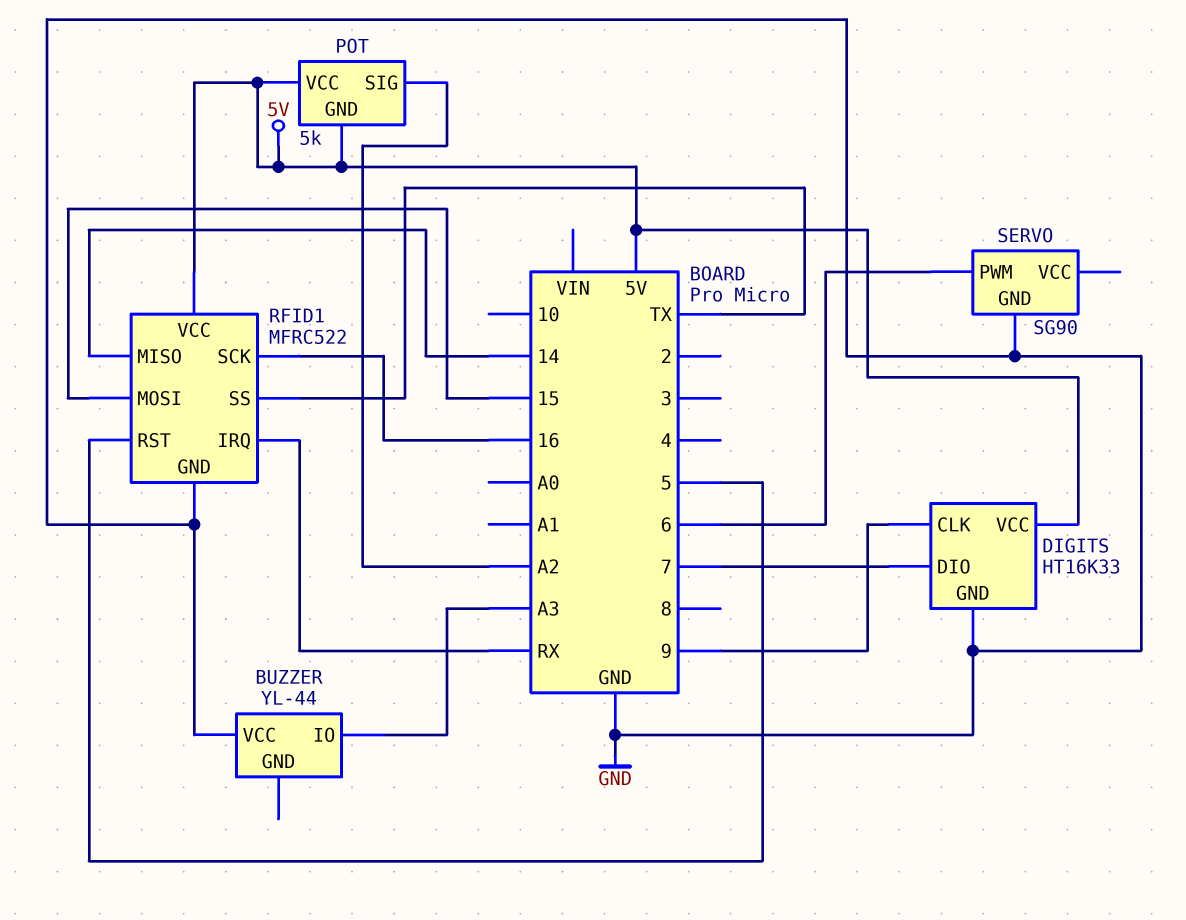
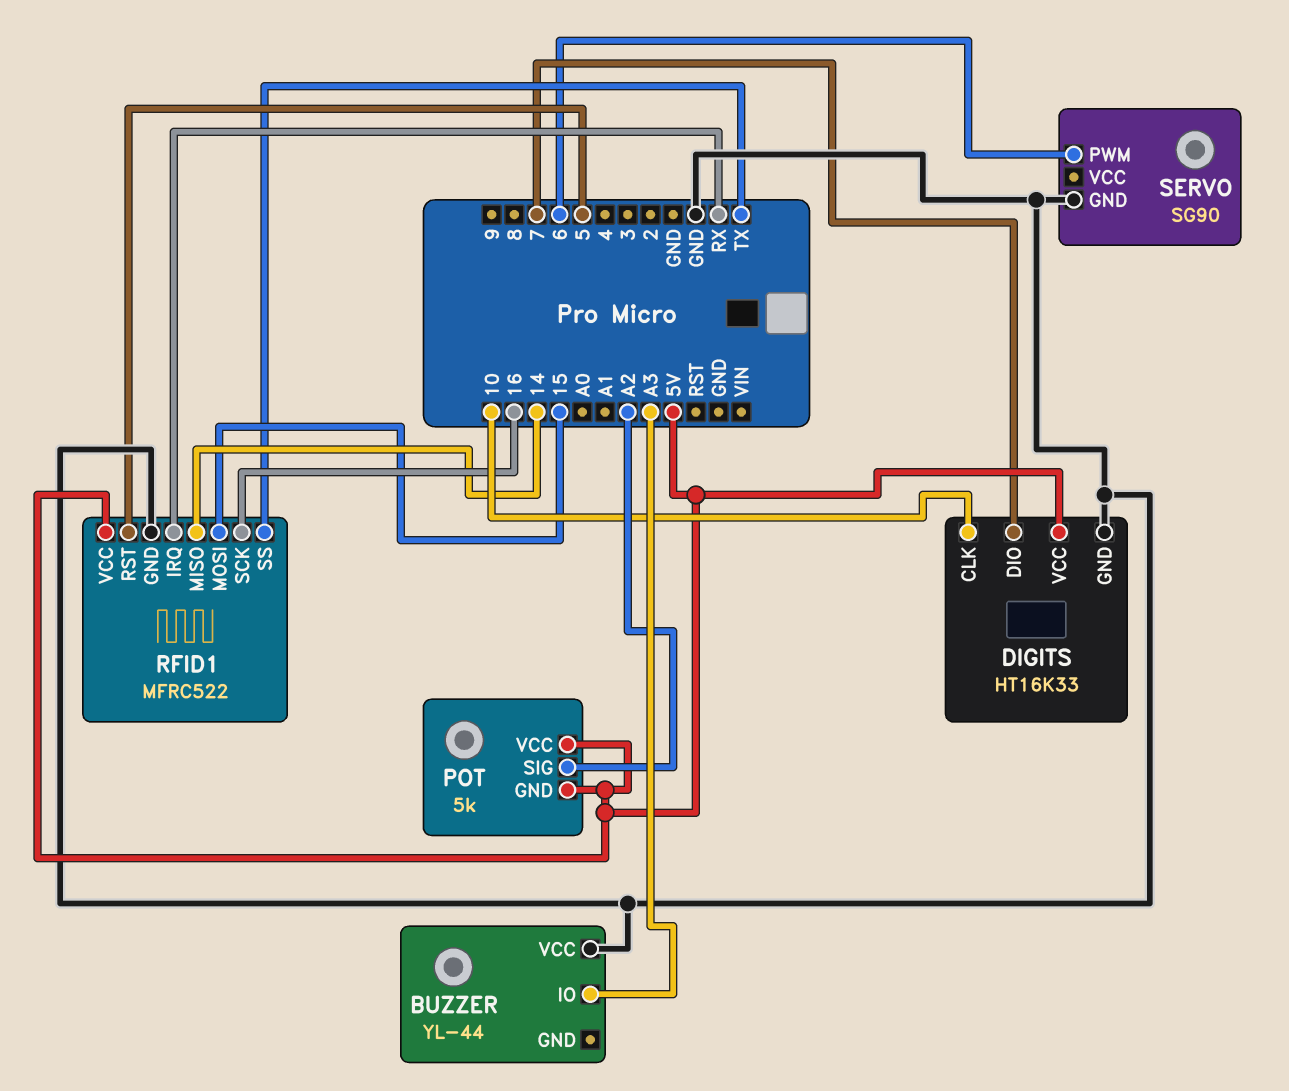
DIGITS pin CLK: 9 -> 10

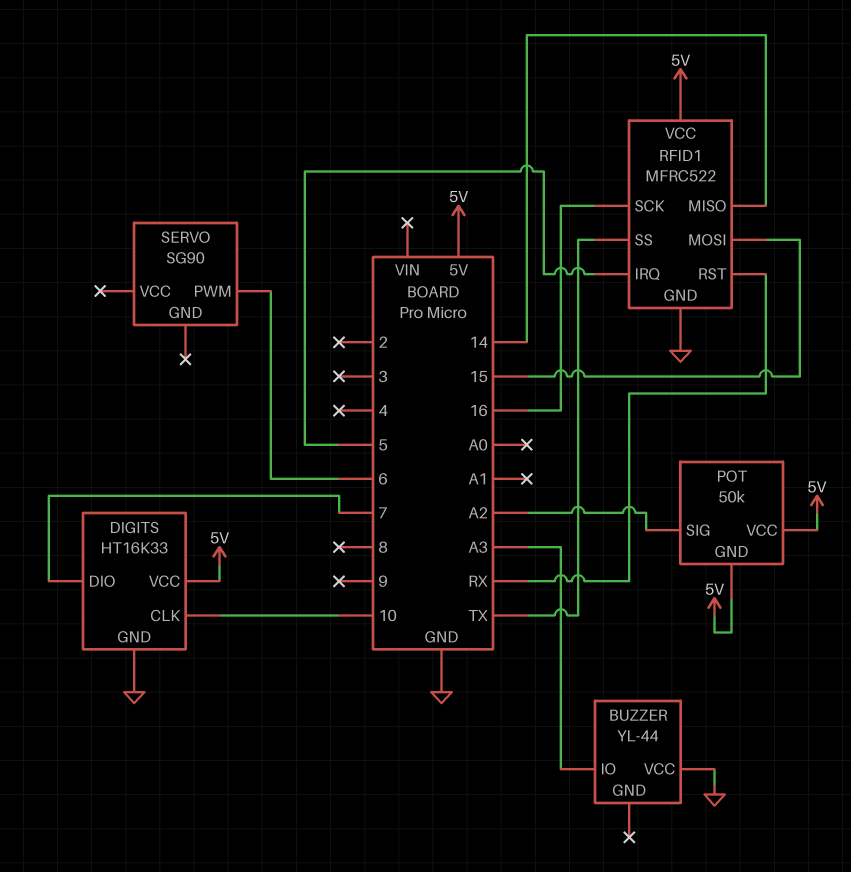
POT: 5k -> 50k
RFID1 pin IRQ: RX -> 5
RFID1 pin RST: 5 -> RX
SERVO pin GND: GND -> none

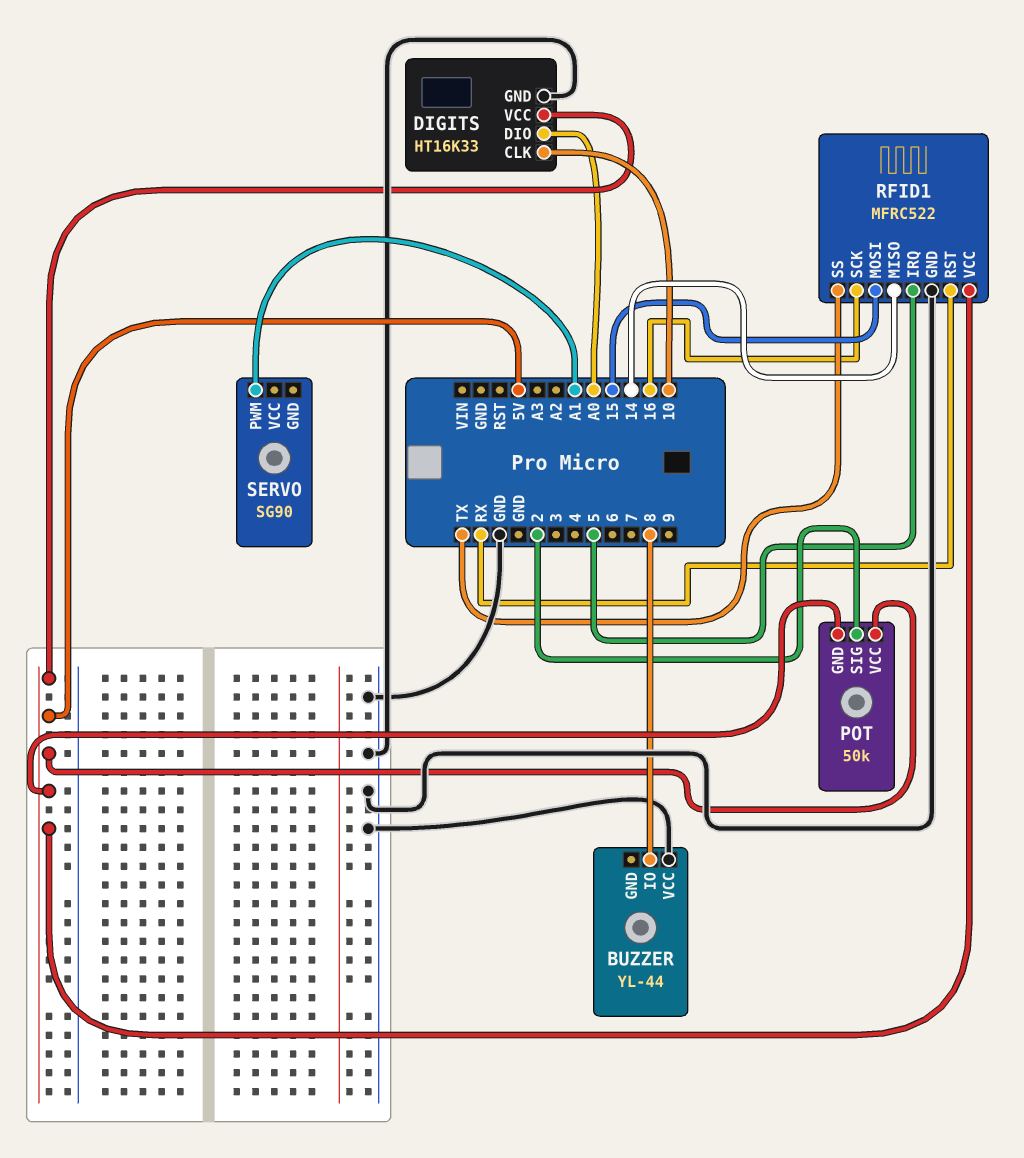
BUZZER pin IO: A3 -> 8
DIGITS pin DIO: 7 -> A0
POT pin SIG: A2 -> 2
SERVO pin PWM: 6 -> A1

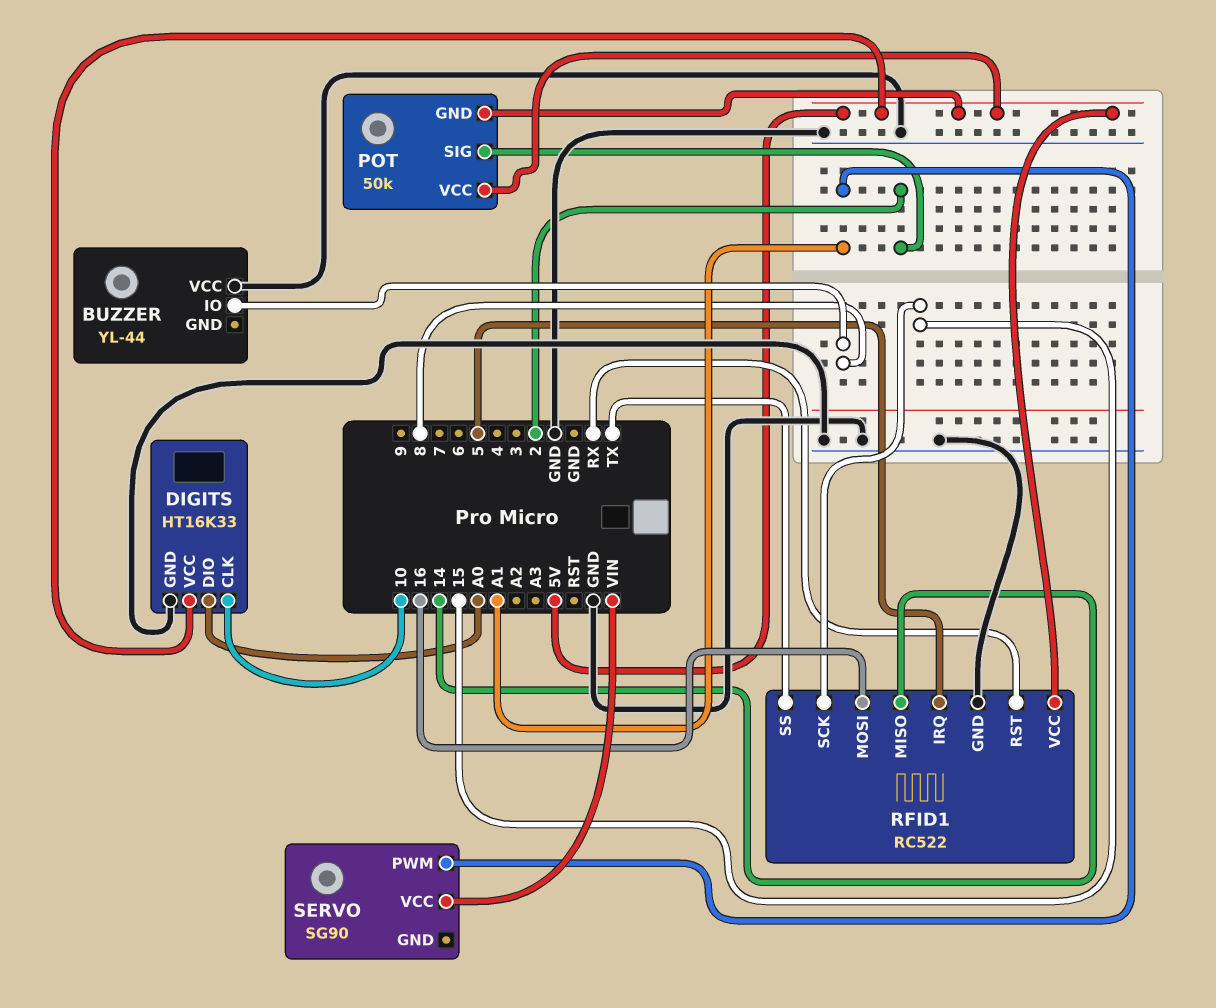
RFID1: MFRC522 -> RC522
RFID1 pin MOSI: 15 -> 16
RFID1 pin SCK: 16 -> 15
SERVO pin VCC: none -> VIN

